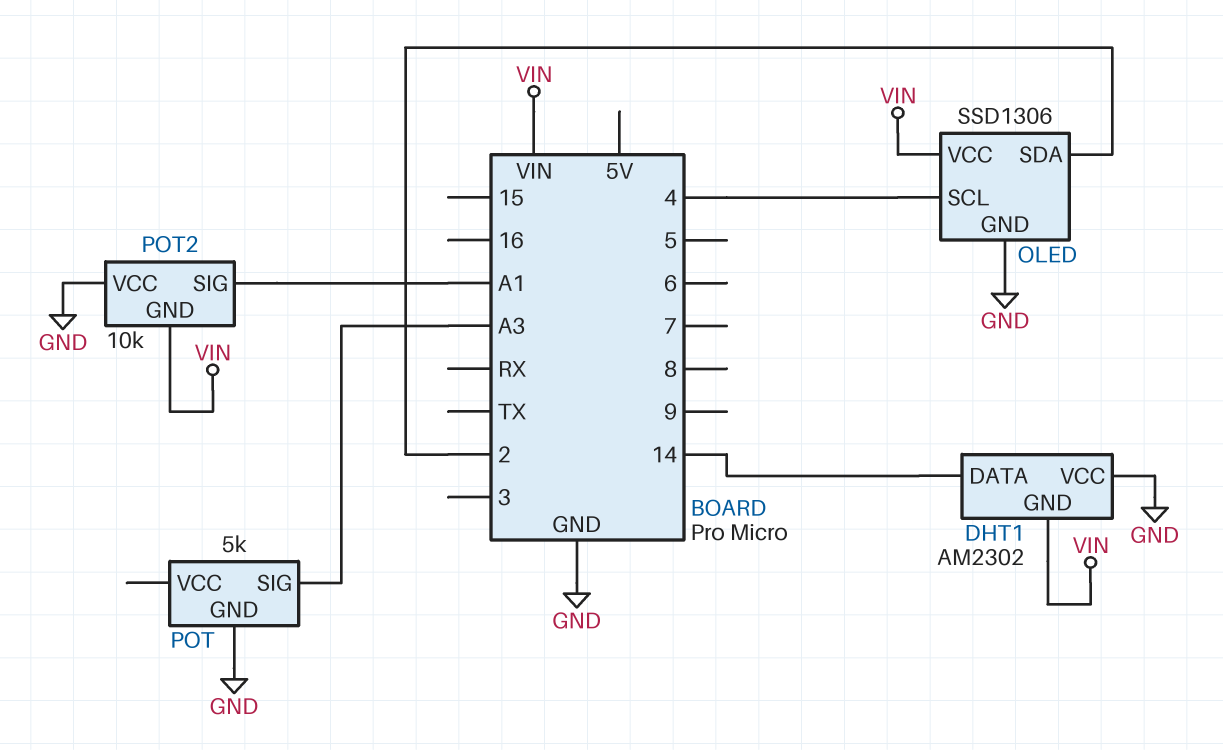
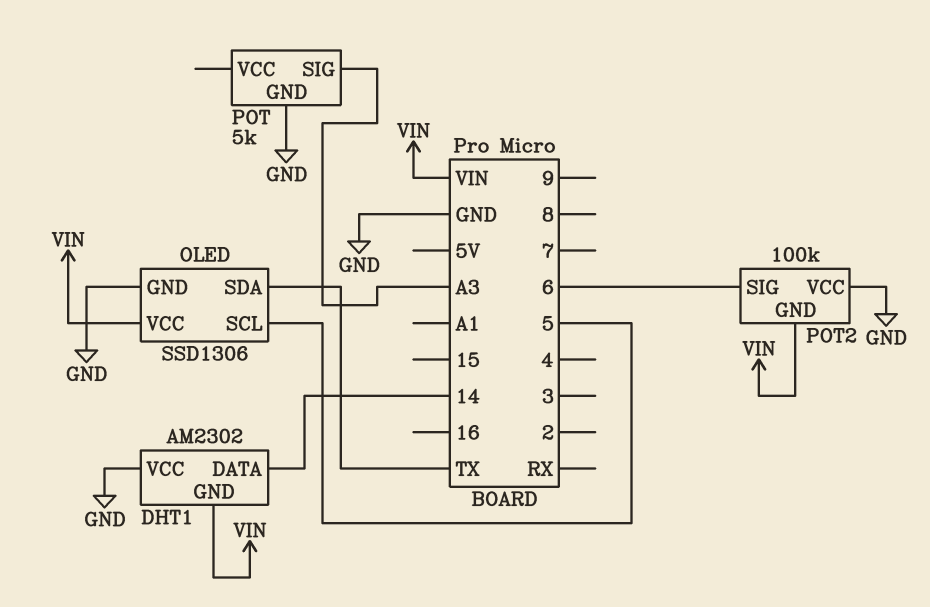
OLED pin SCL: 4 -> 5
OLED pin SDA: 2 -> TX
POT2: 10k -> 100k
POT2 pin SIG: A1 -> 6

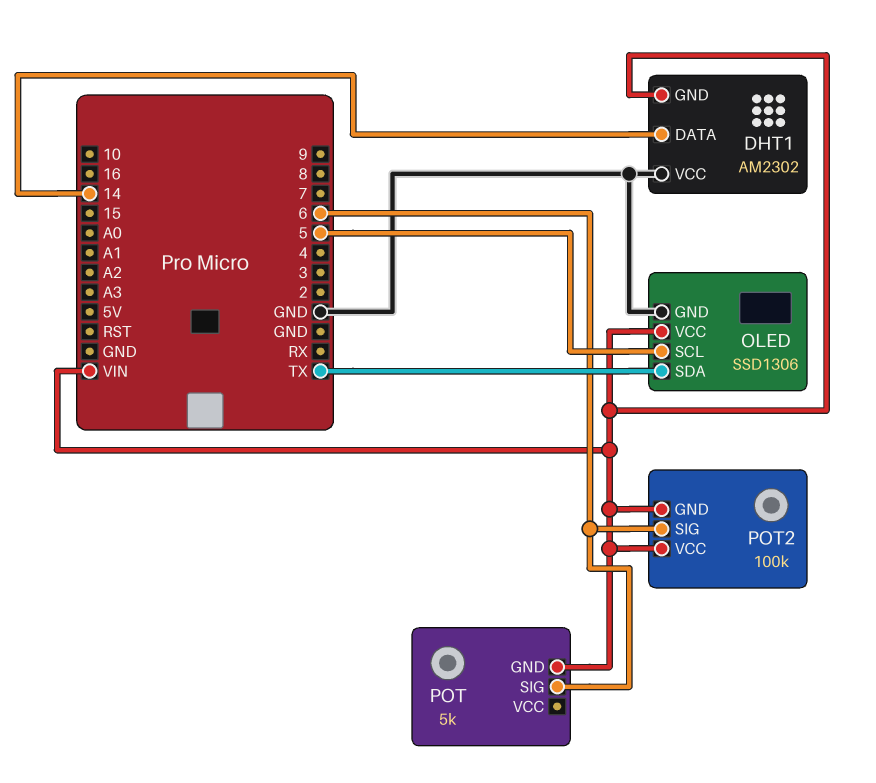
POT pin GND: GND -> VIN
POT pin SIG: A3 -> 6
POT2 pin VCC: GND -> VIN

